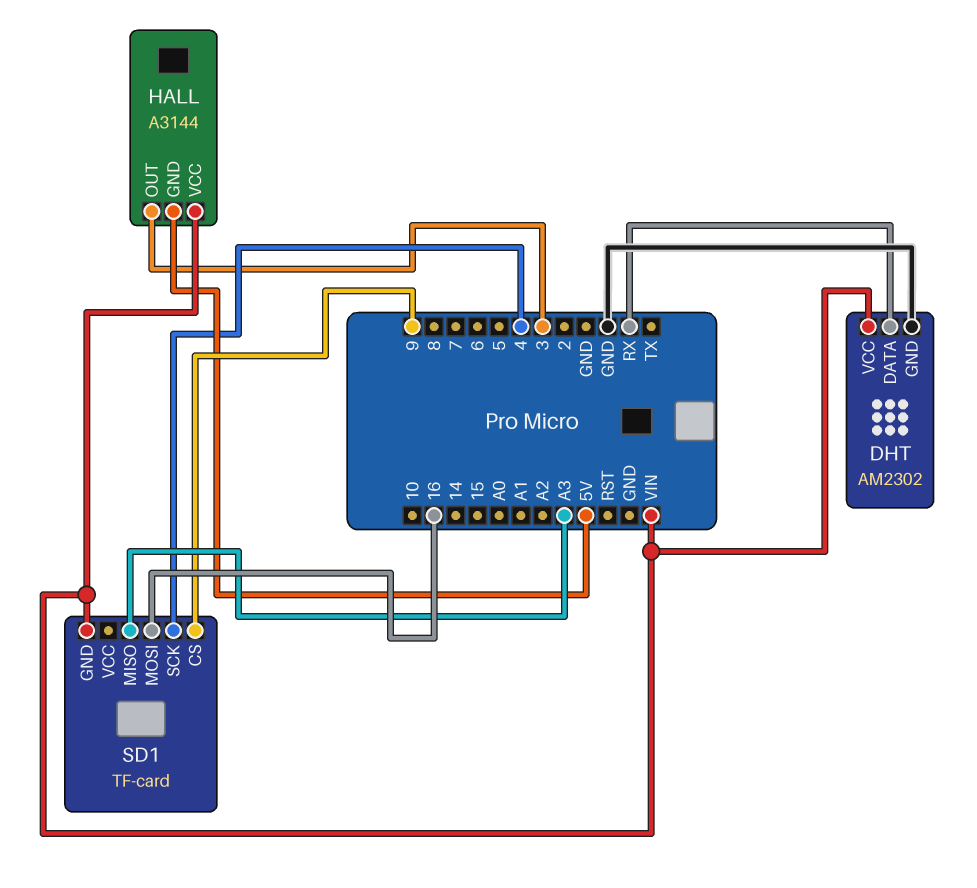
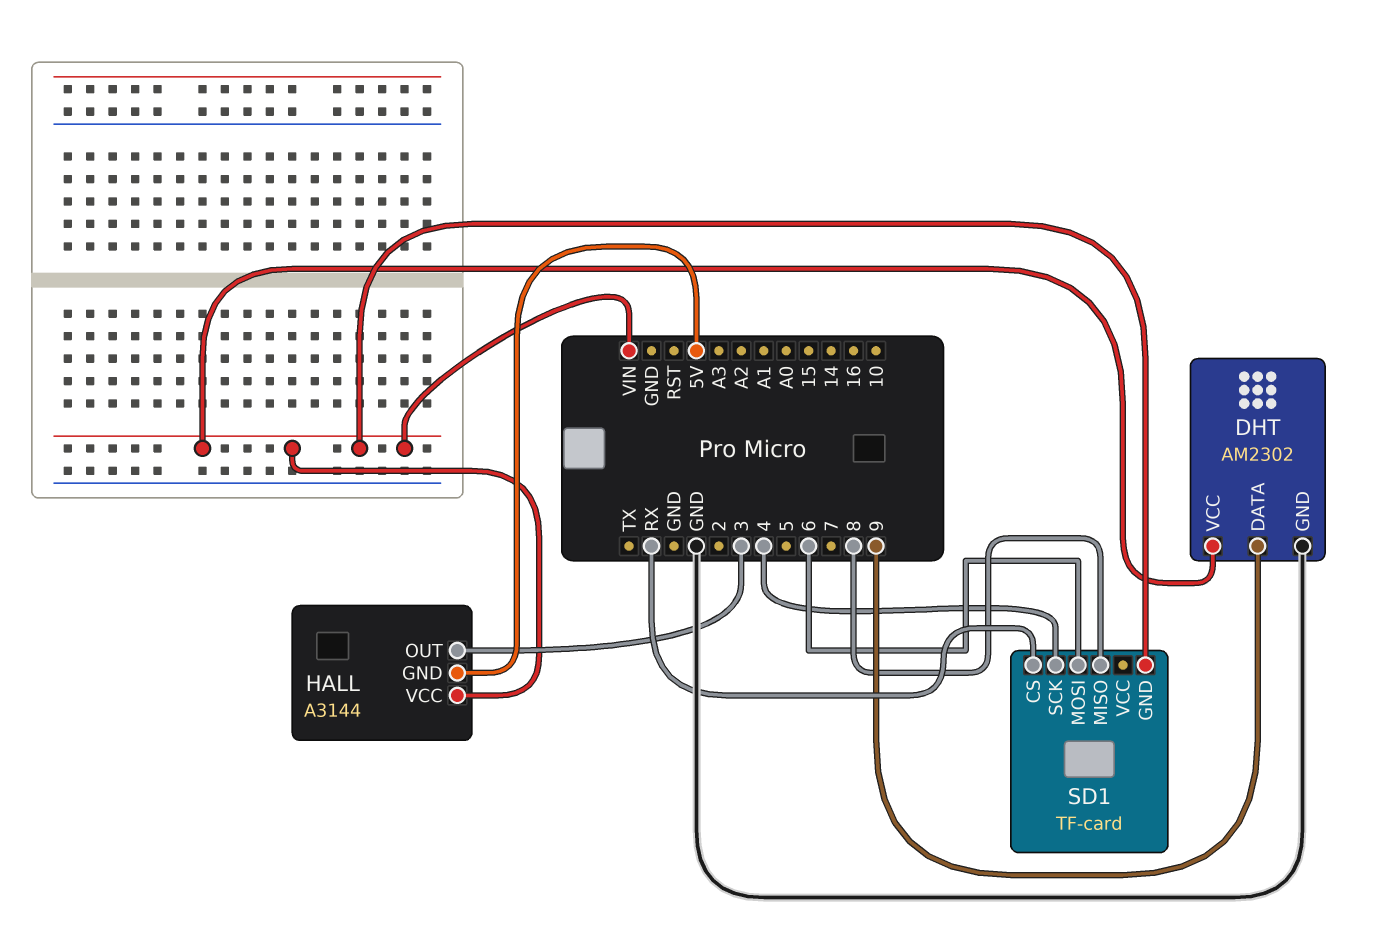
DHT pin DATA: RX -> 9
SD1 pin CS: 9 -> RX
SD1 pin MISO: A3 -> 8
SD1 pin MOSI: 16 -> 6

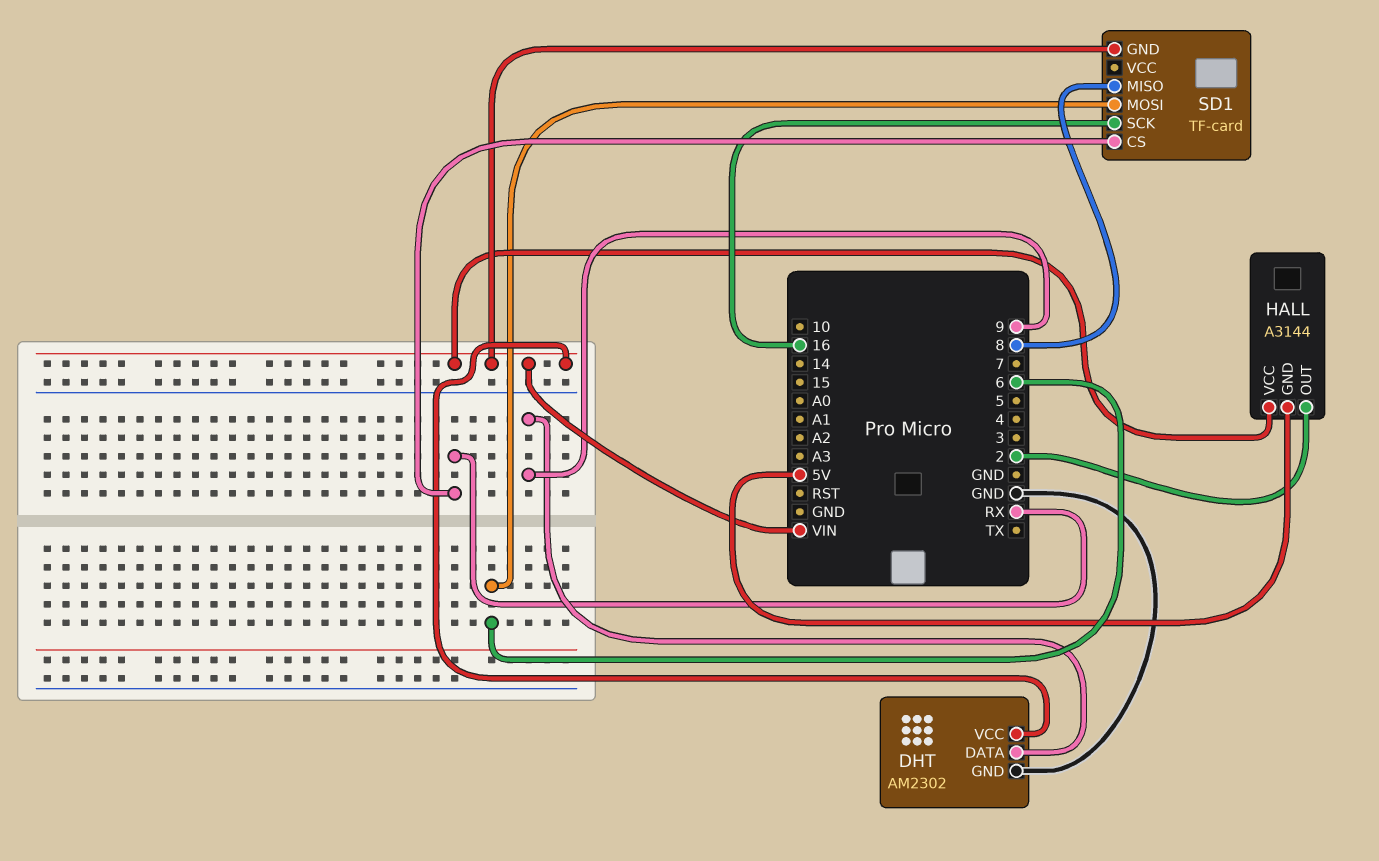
HALL pin OUT: 3 -> 2
SD1 pin SCK: 4 -> 16

